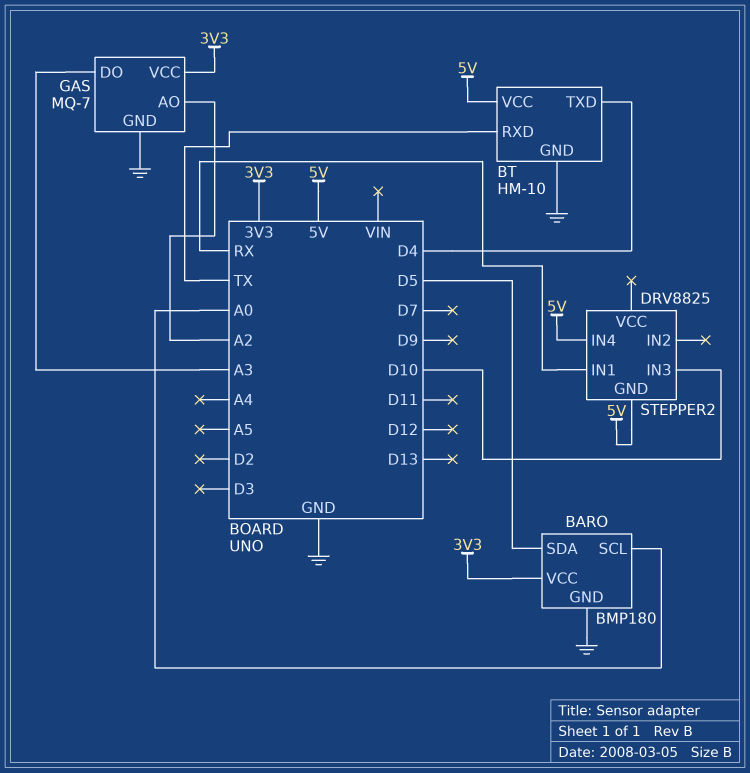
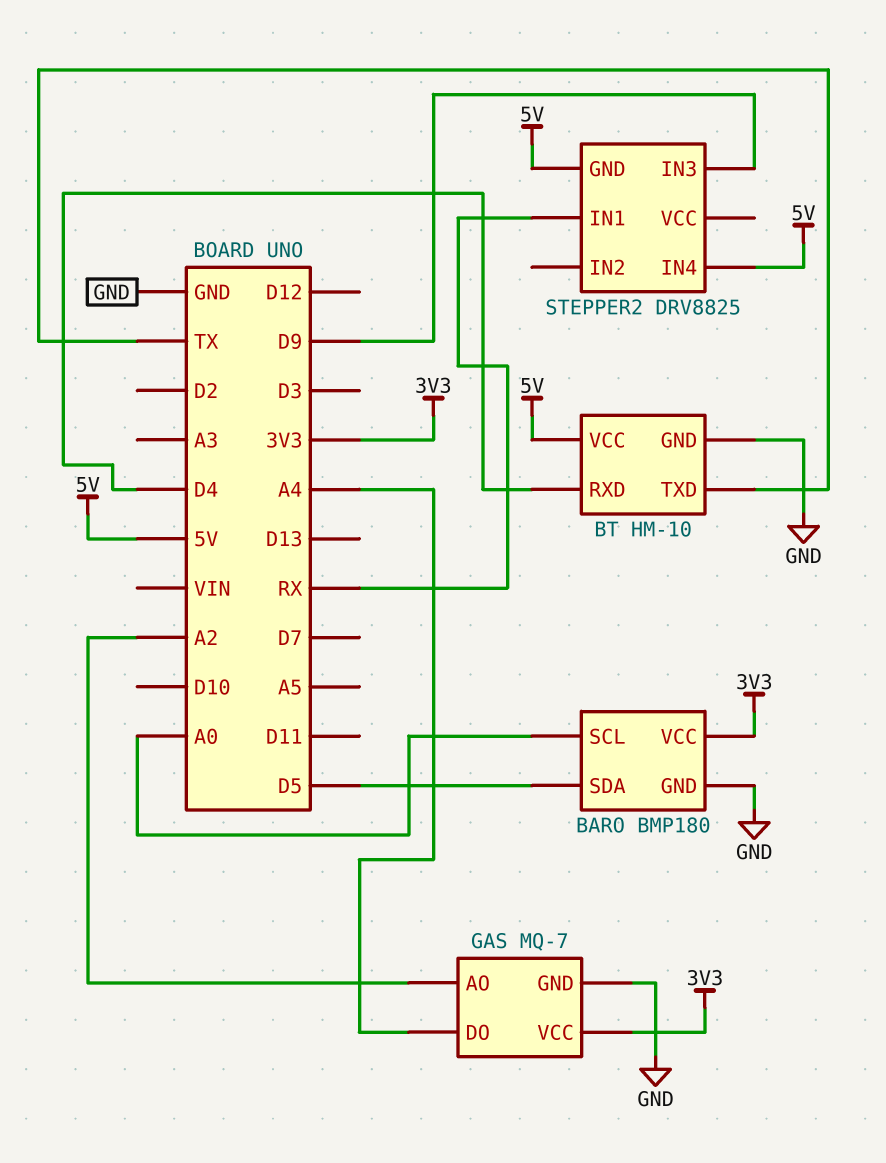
BT pin RXD: TX -> D4
BT pin TXD: D4 -> TX
GAS pin DO: A3 -> A4
STEPPER2 pin IN3: D10 -> D9

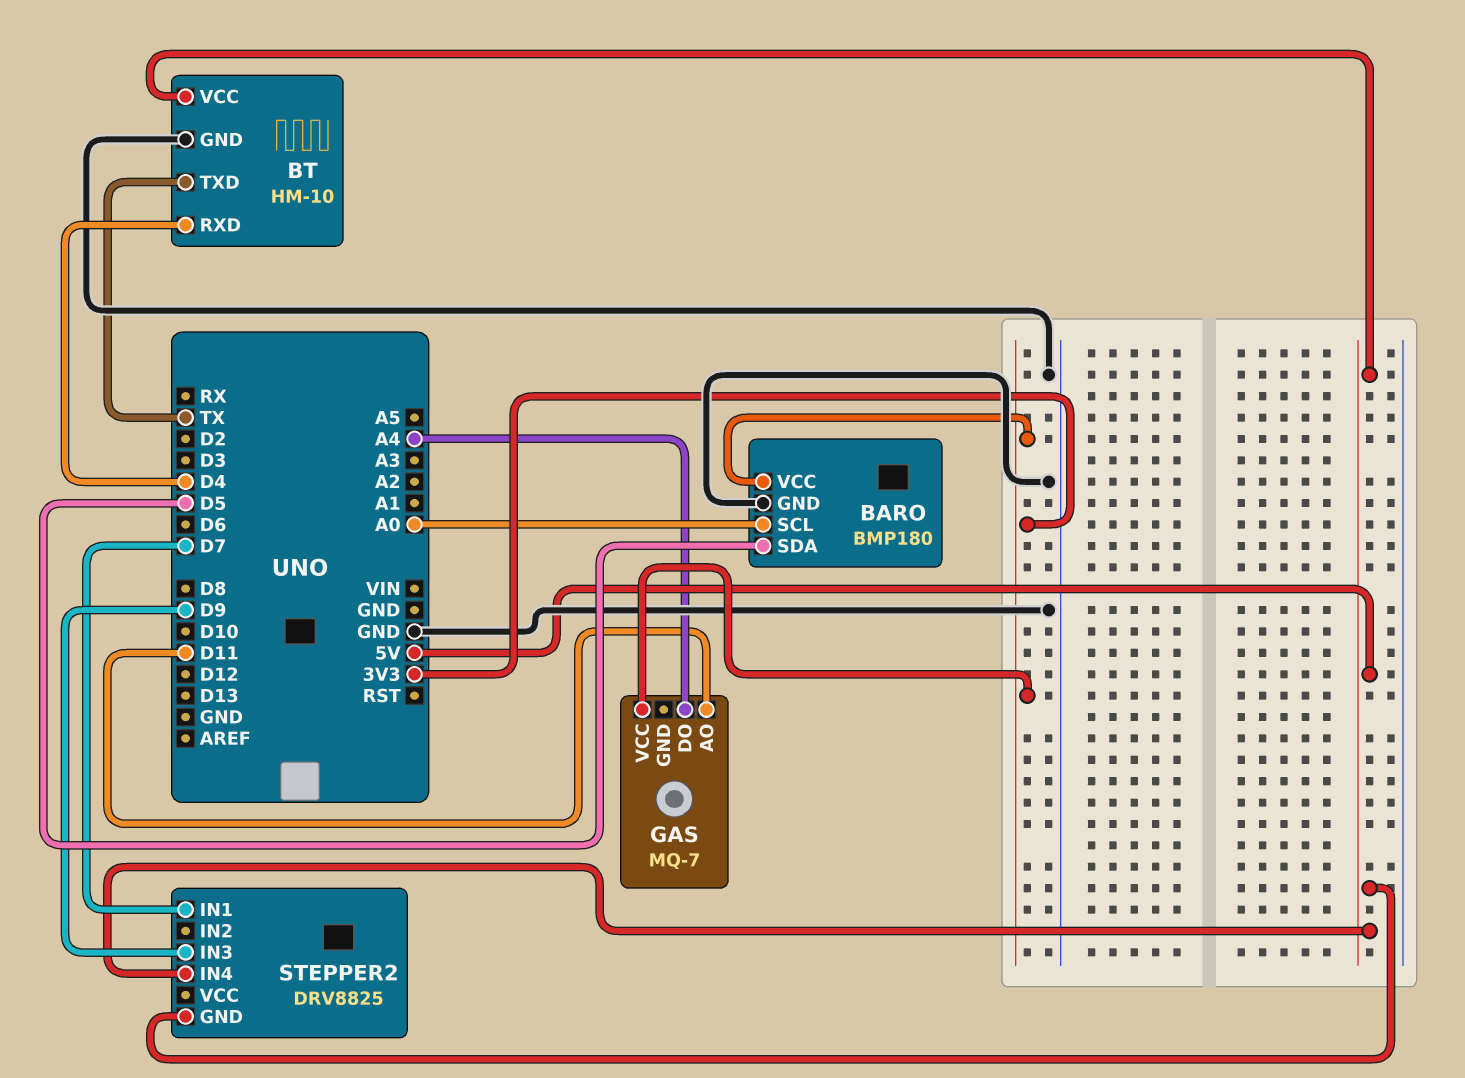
GAS pin AO: A2 -> D11
GAS pin GND: GND -> none
STEPPER2 pin IN1: RX -> D7

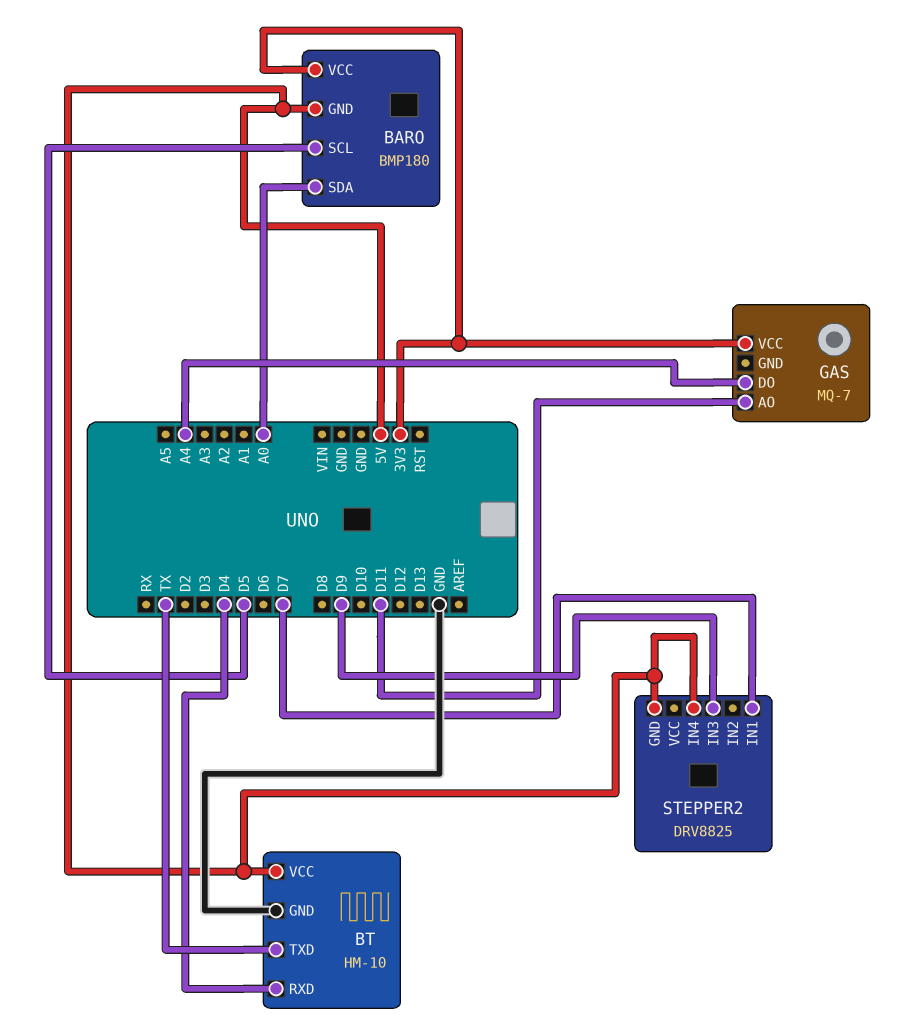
BARO pin GND: GND -> 5V
BARO pin SCL: A0 -> D5
BARO pin SDA: D5 -> A0

